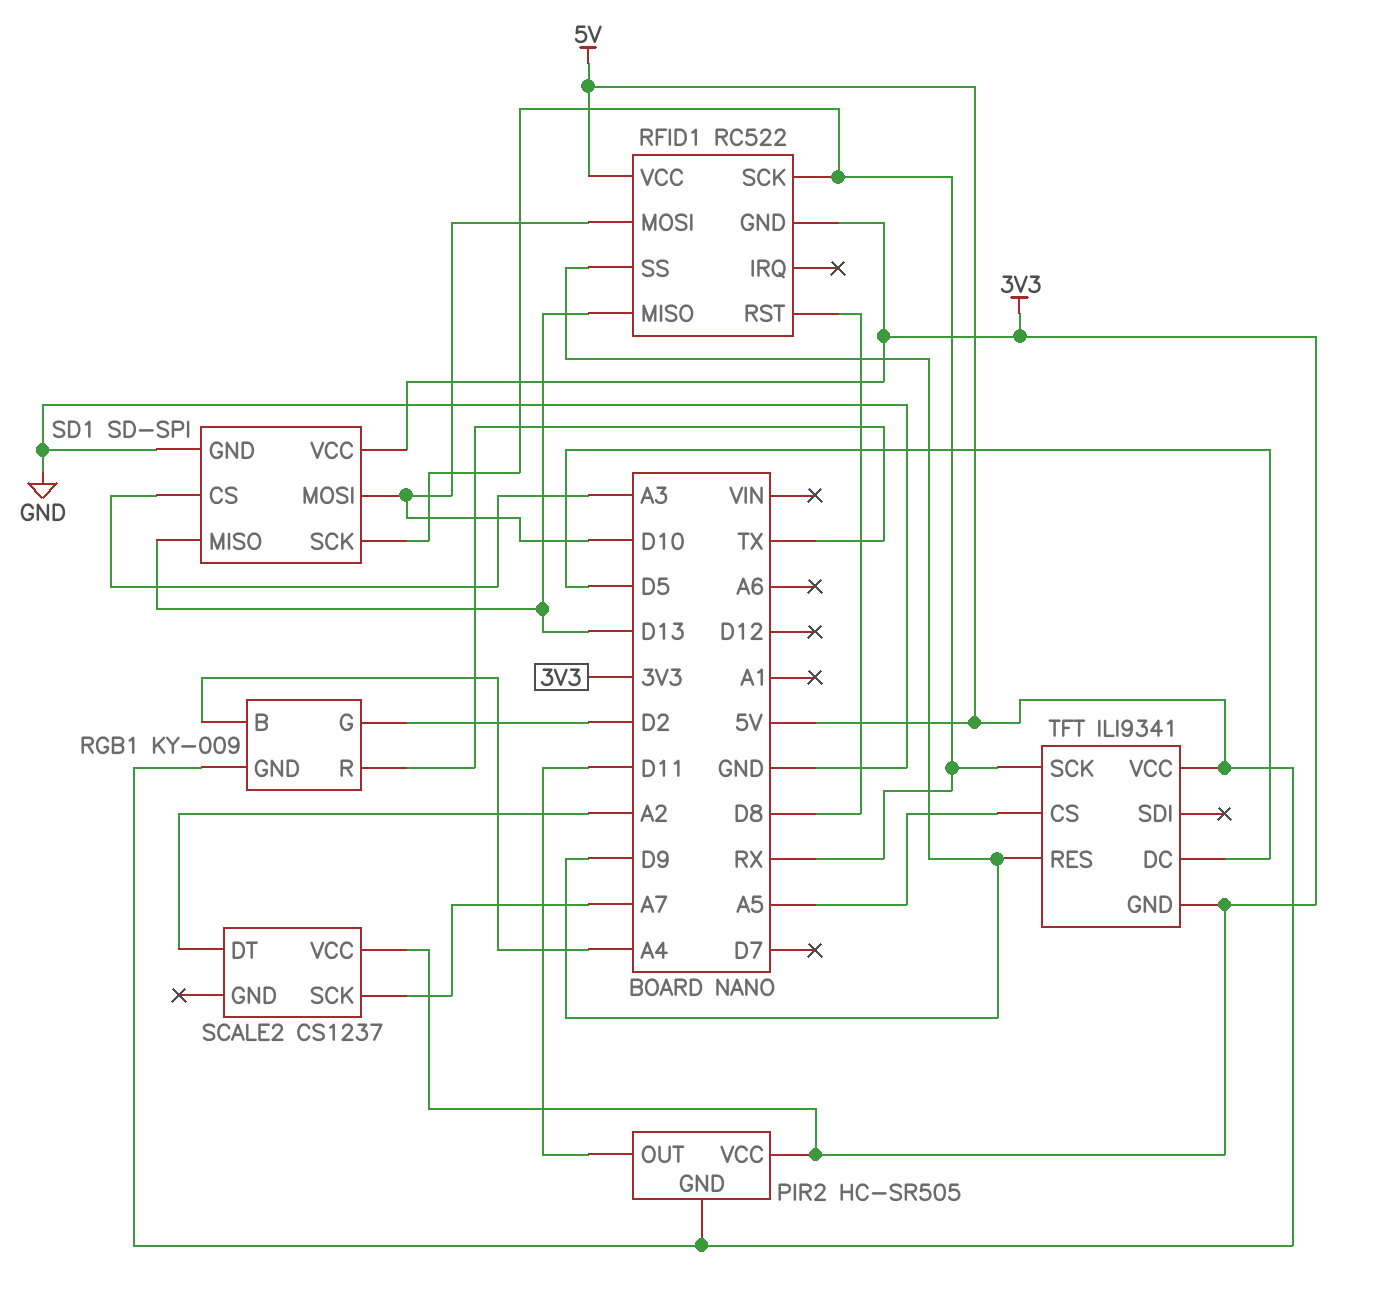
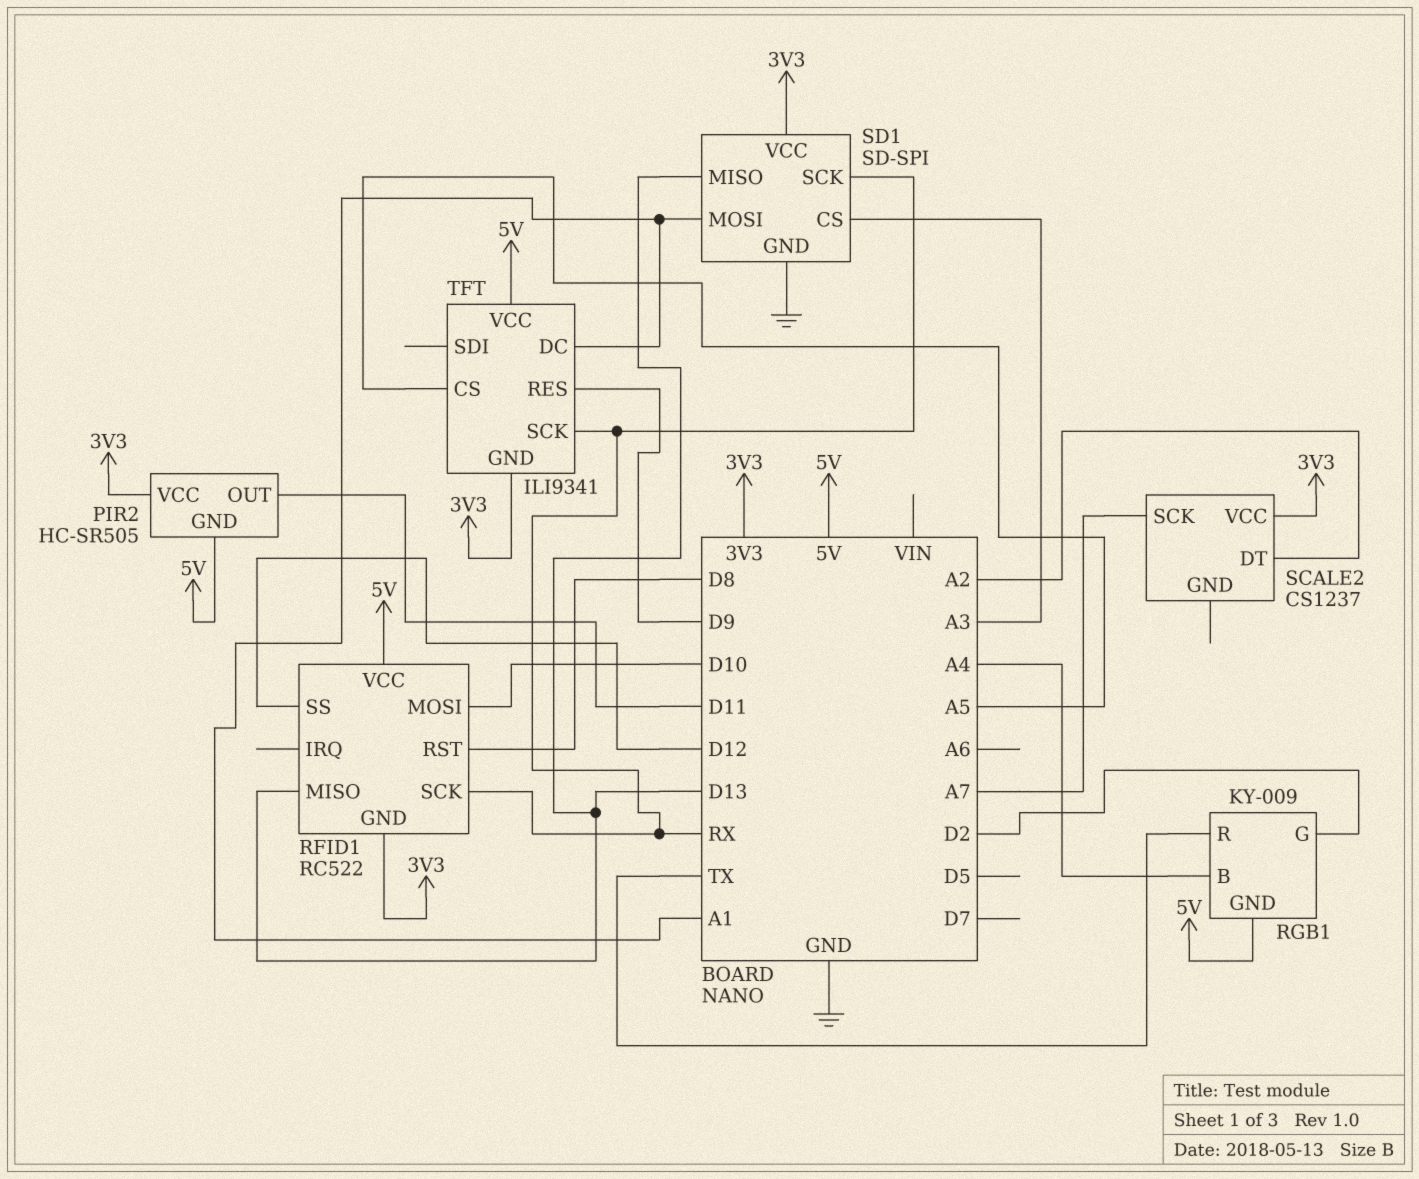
RFID1 pin SS: D9 -> D12
SD1 pin MOSI: D10 -> A1
TFT pin DC: D5 -> A1

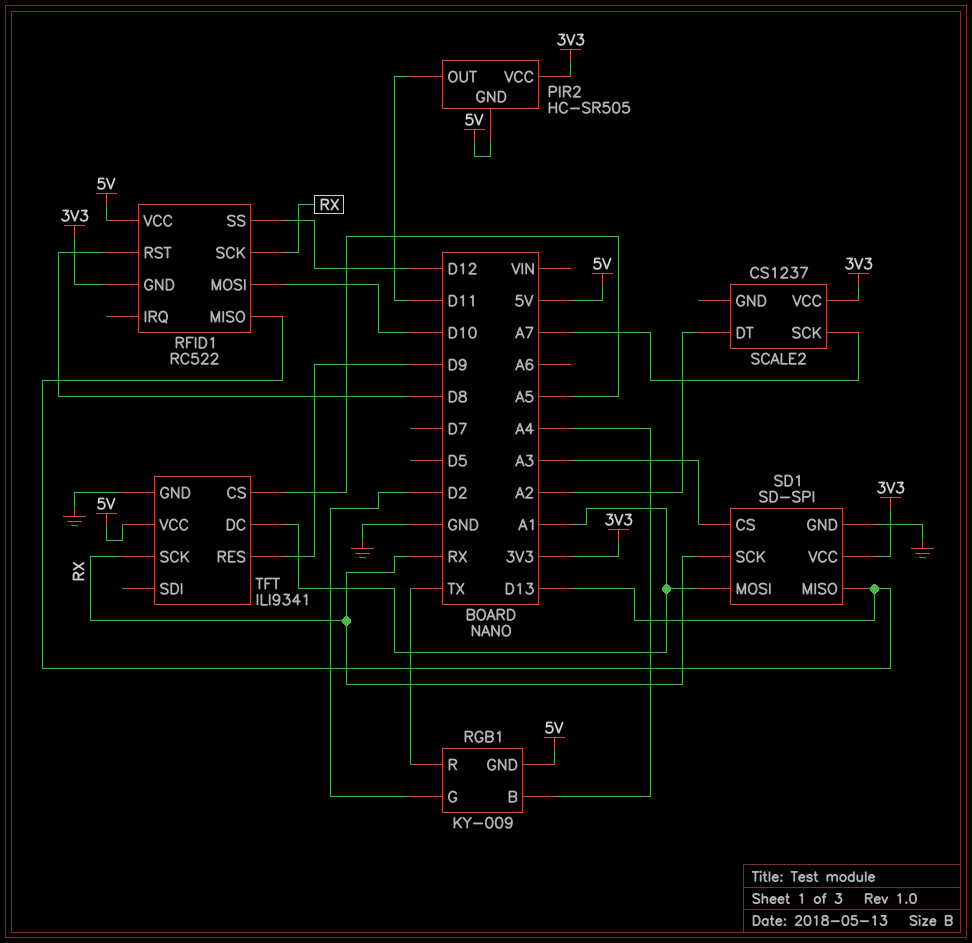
TFT pin GND: 3V3 -> GND

